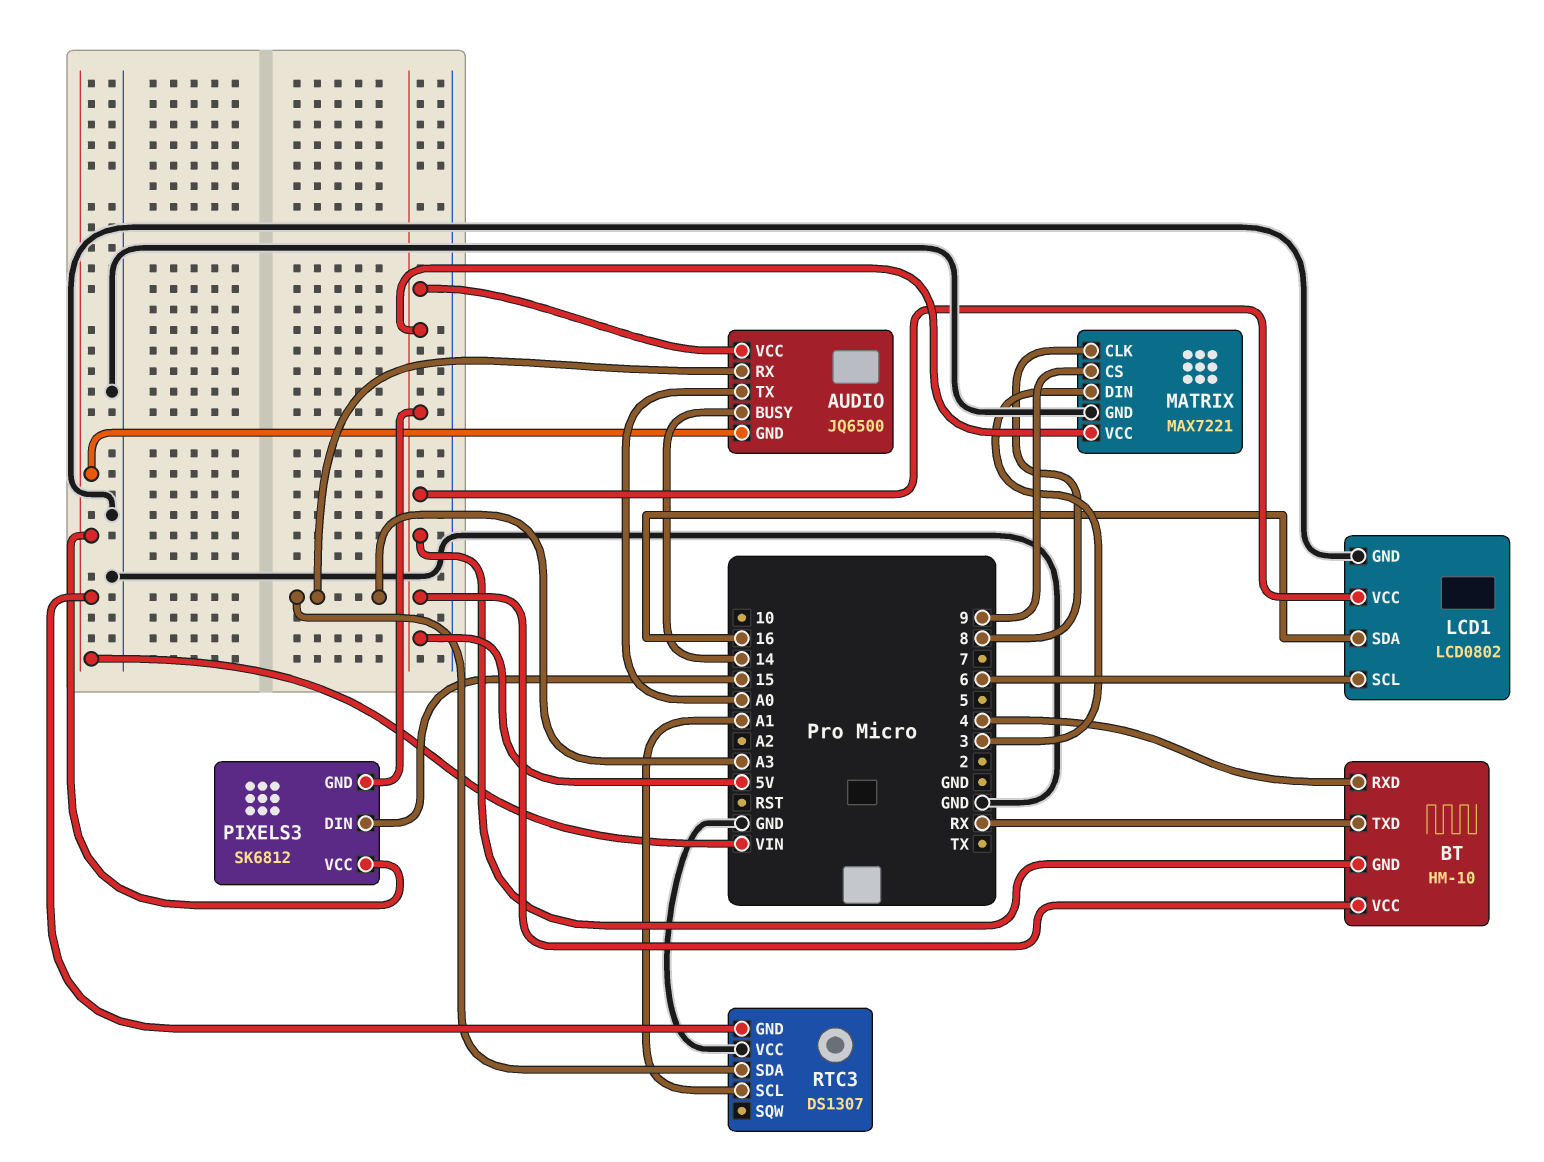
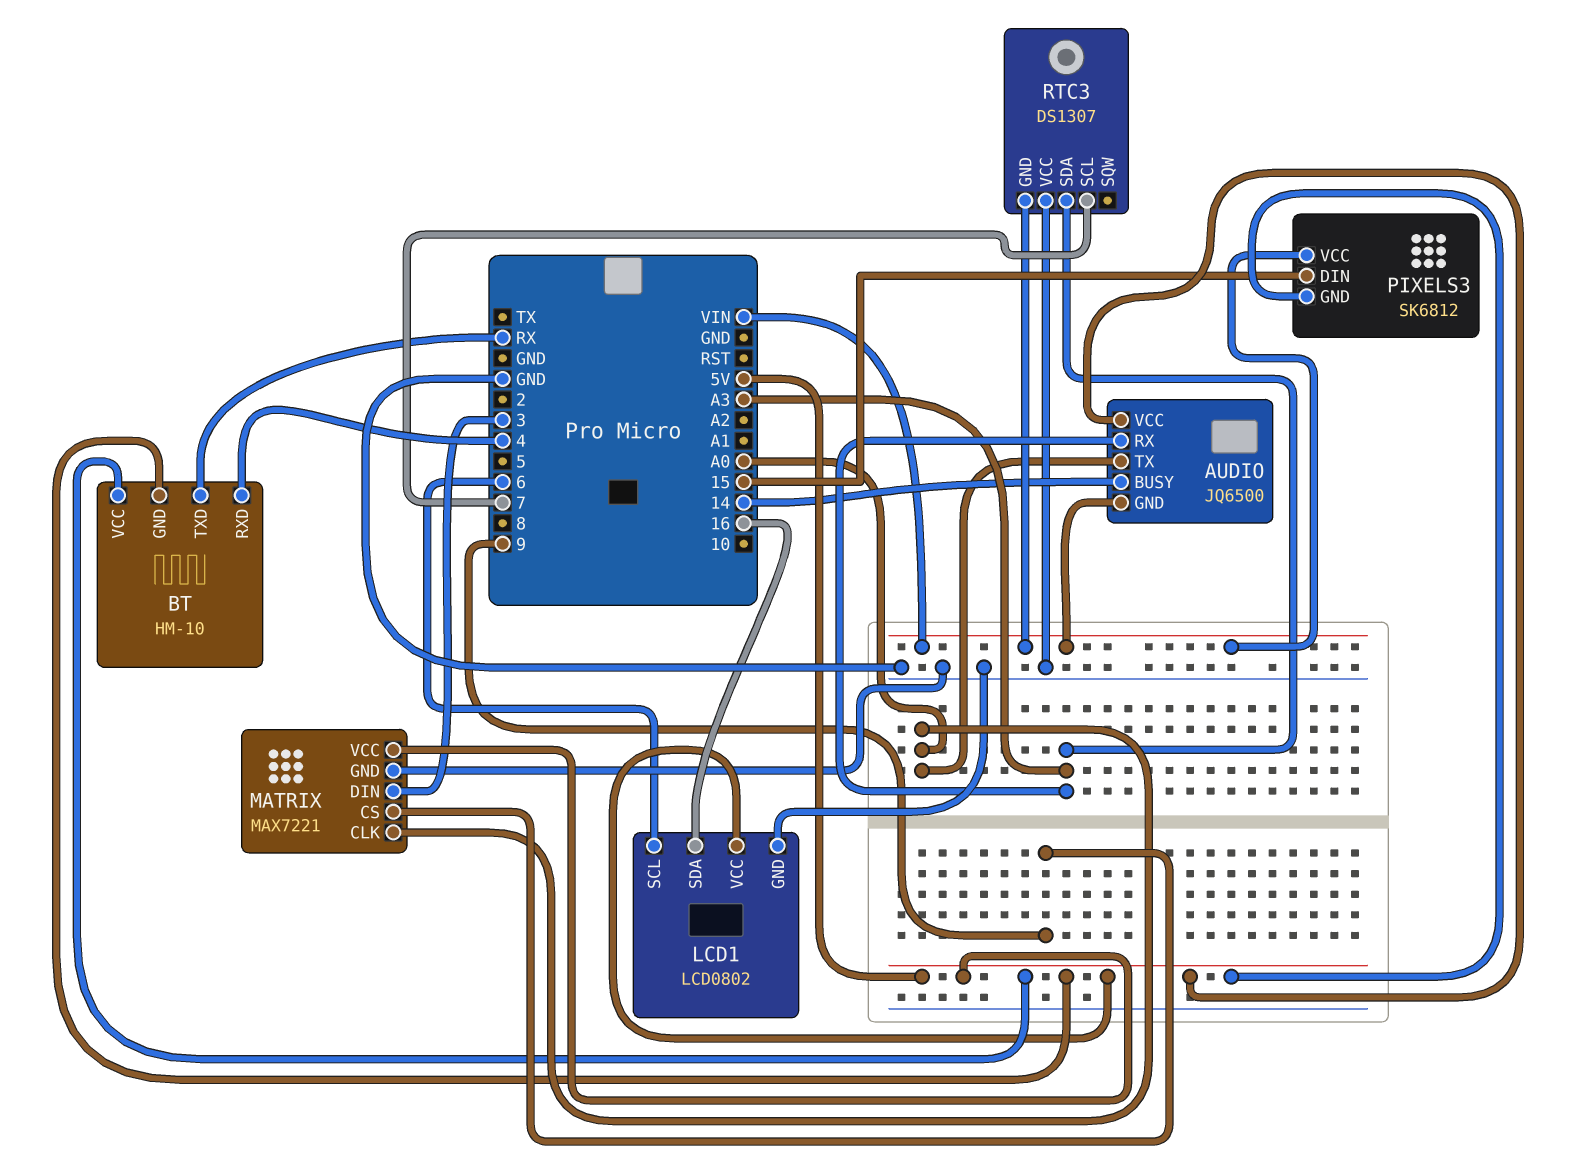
MATRIX pin CLK: 8 -> A0
RTC3 pin SCL: A1 -> 7

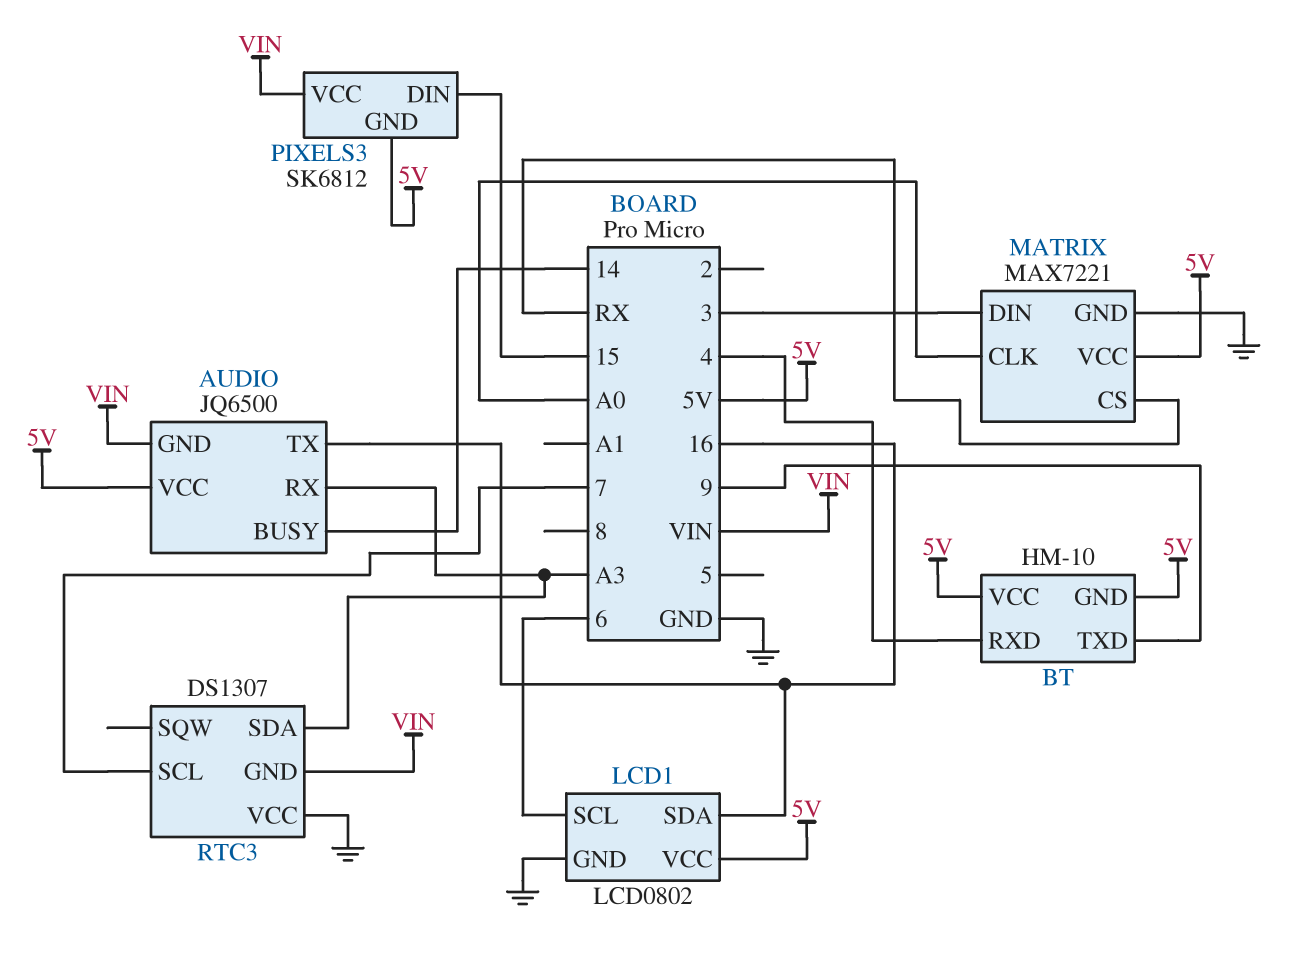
AUDIO pin TX: A0 -> 16
BT pin TXD: RX -> 9
MATRIX pin CS: 9 -> RX

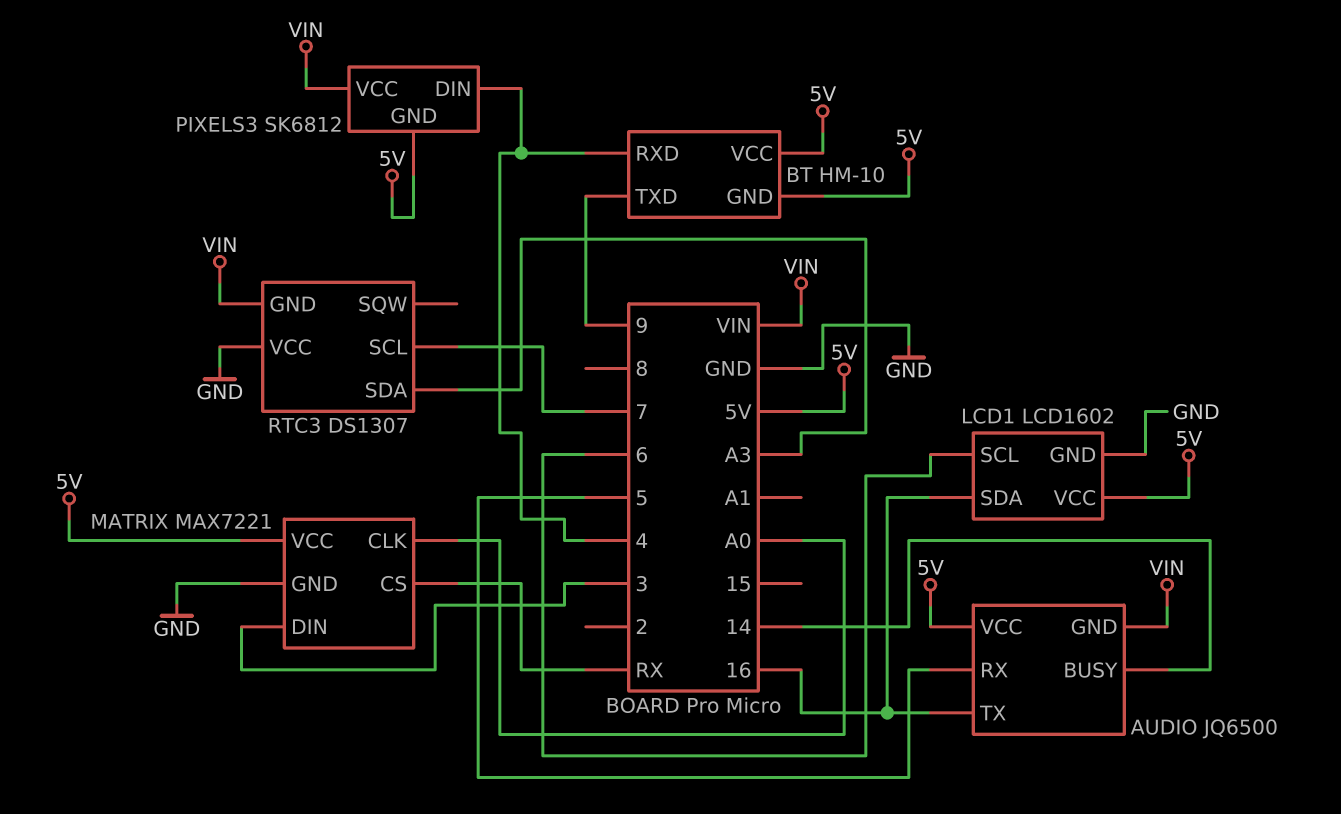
AUDIO pin RX: A3 -> 5
LCD1: LCD0802 -> LCD1602
PIXELS3 pin DIN: 15 -> 4

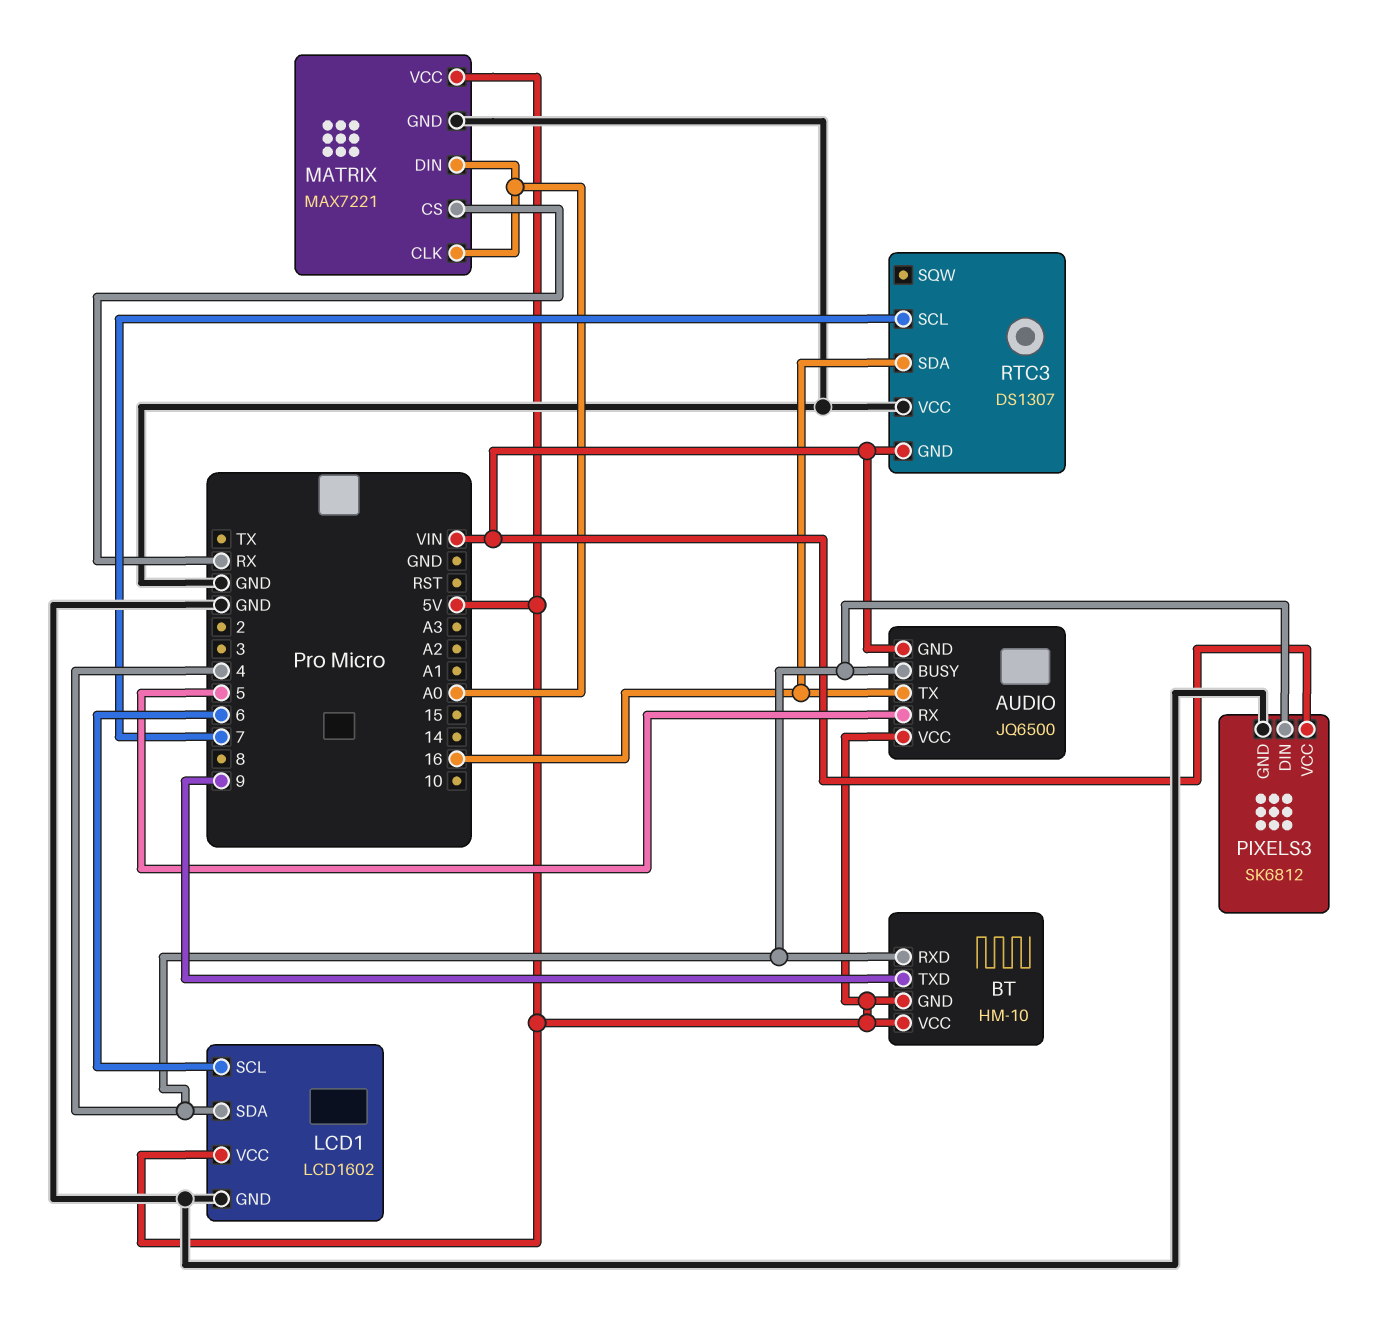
AUDIO pin BUSY: 14 -> 4
LCD1 pin SDA: 16 -> 4
MATRIX pin DIN: 3 -> A0
PIXELS3 pin GND: 5V -> GND
RTC3 pin SDA: A3 -> 16

